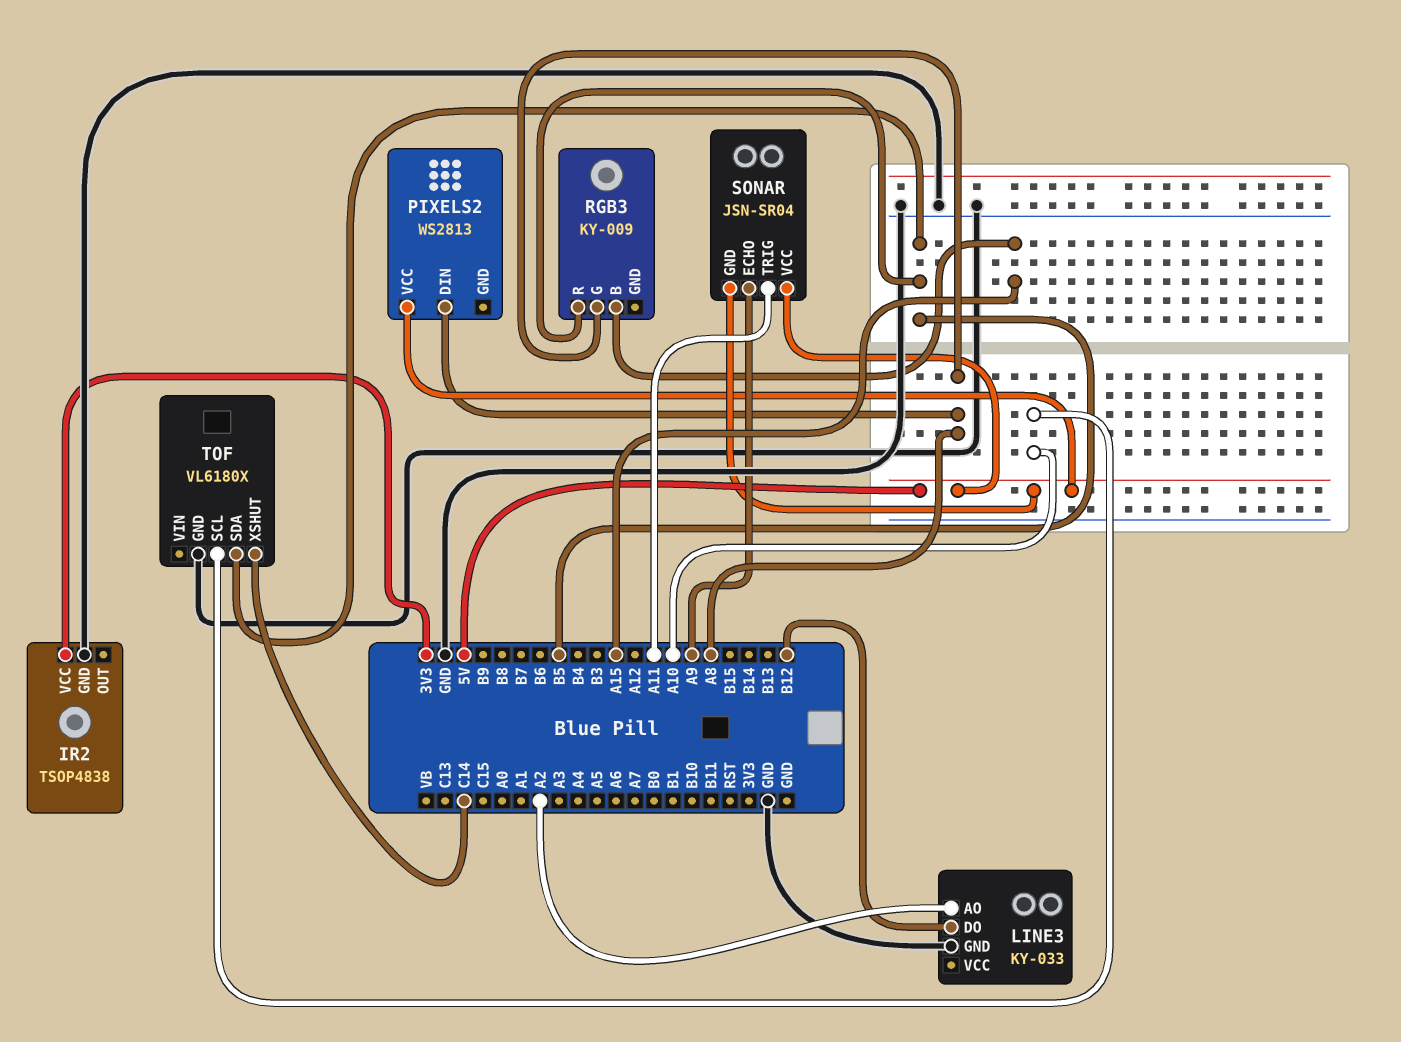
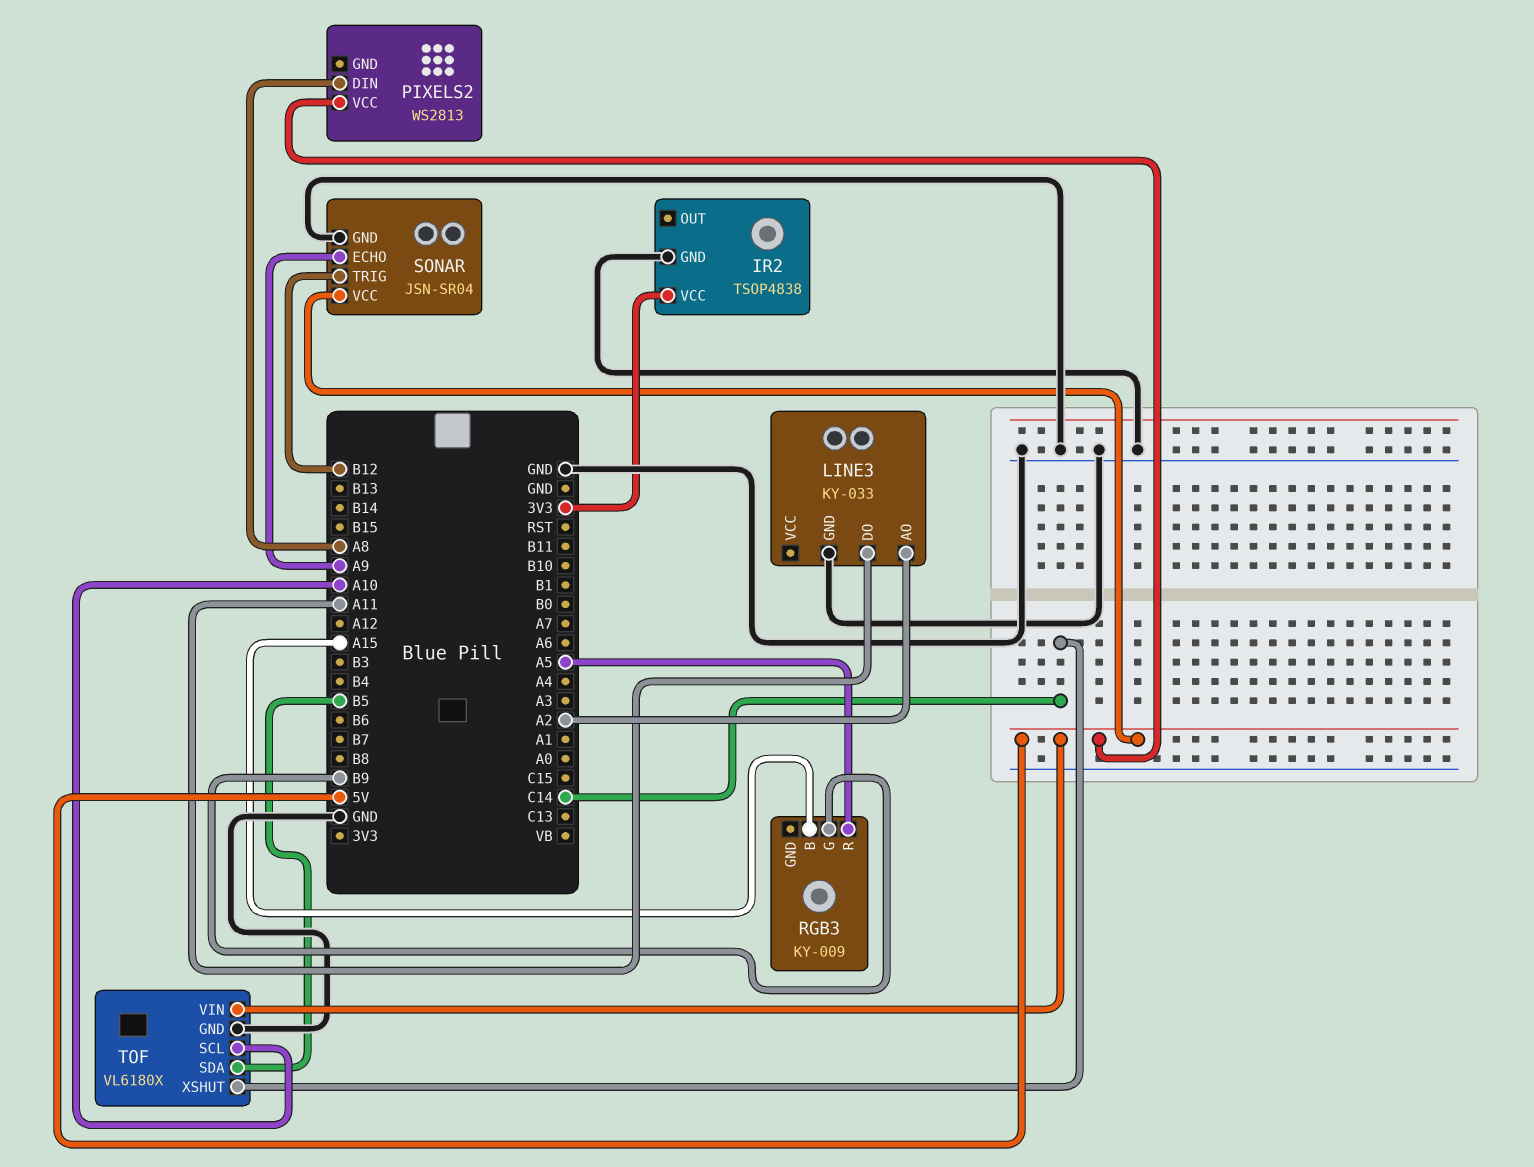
LINE3 pin DO: B12 -> A11
RGB3 pin G: A8 -> B9
RGB3 pin R: B5 -> A5
SONAR pin GND: 5V -> GND
SONAR pin TRIG: A11 -> B12
TOF pin VIN: none -> 5V

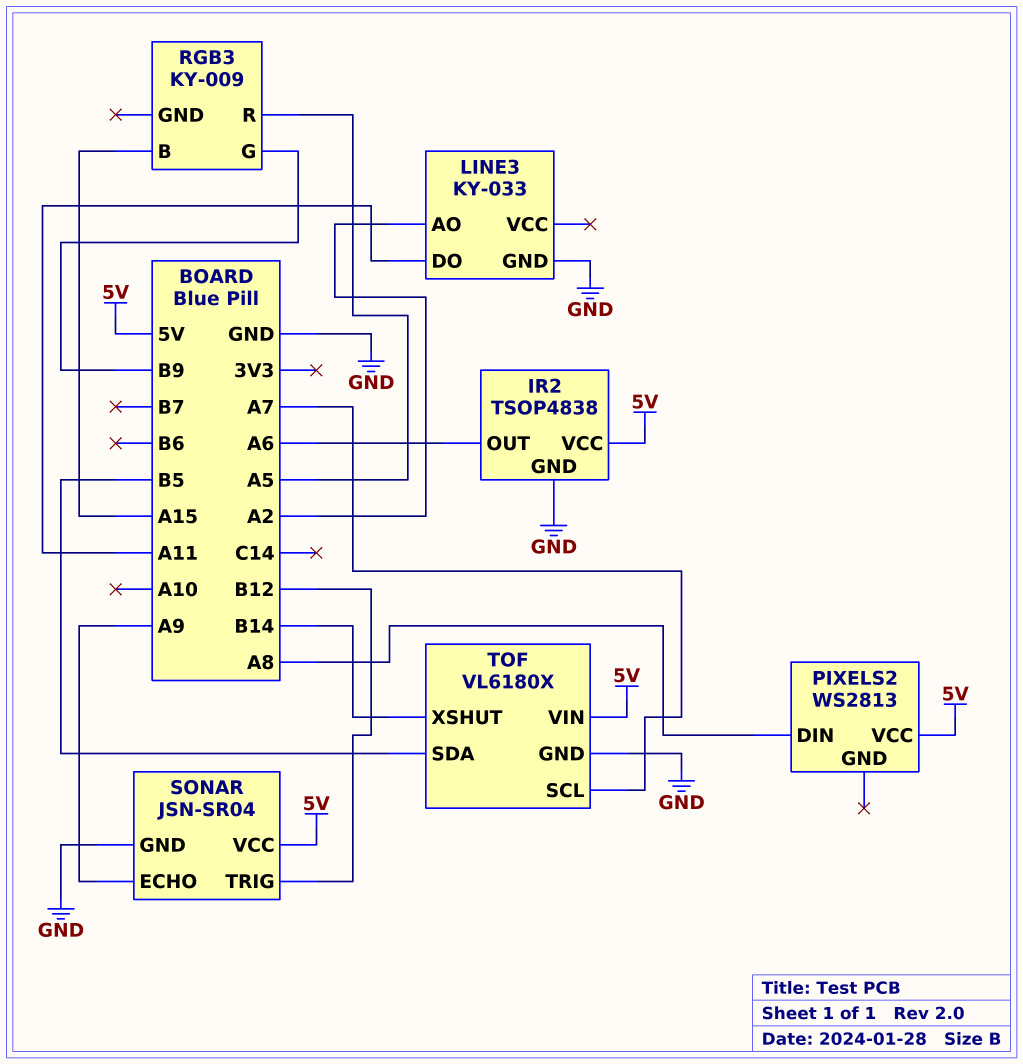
IR2 pin OUT: none -> A6
IR2 pin VCC: 3V3 -> 5V
TOF pin SCL: A10 -> A7
TOF pin XSHUT: C14 -> B14

